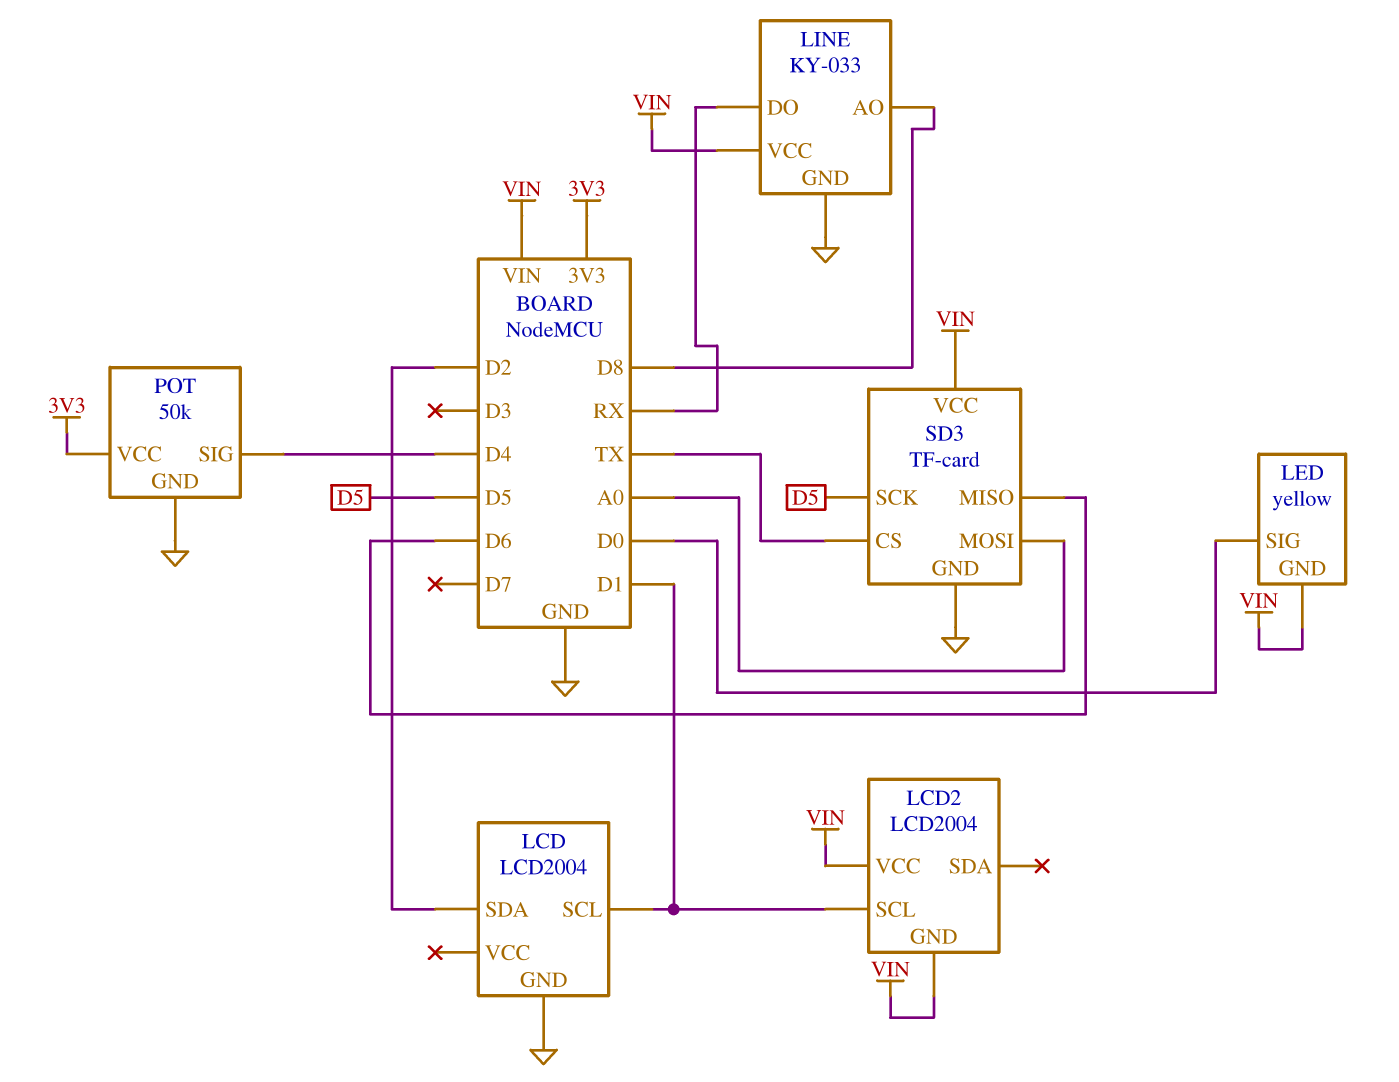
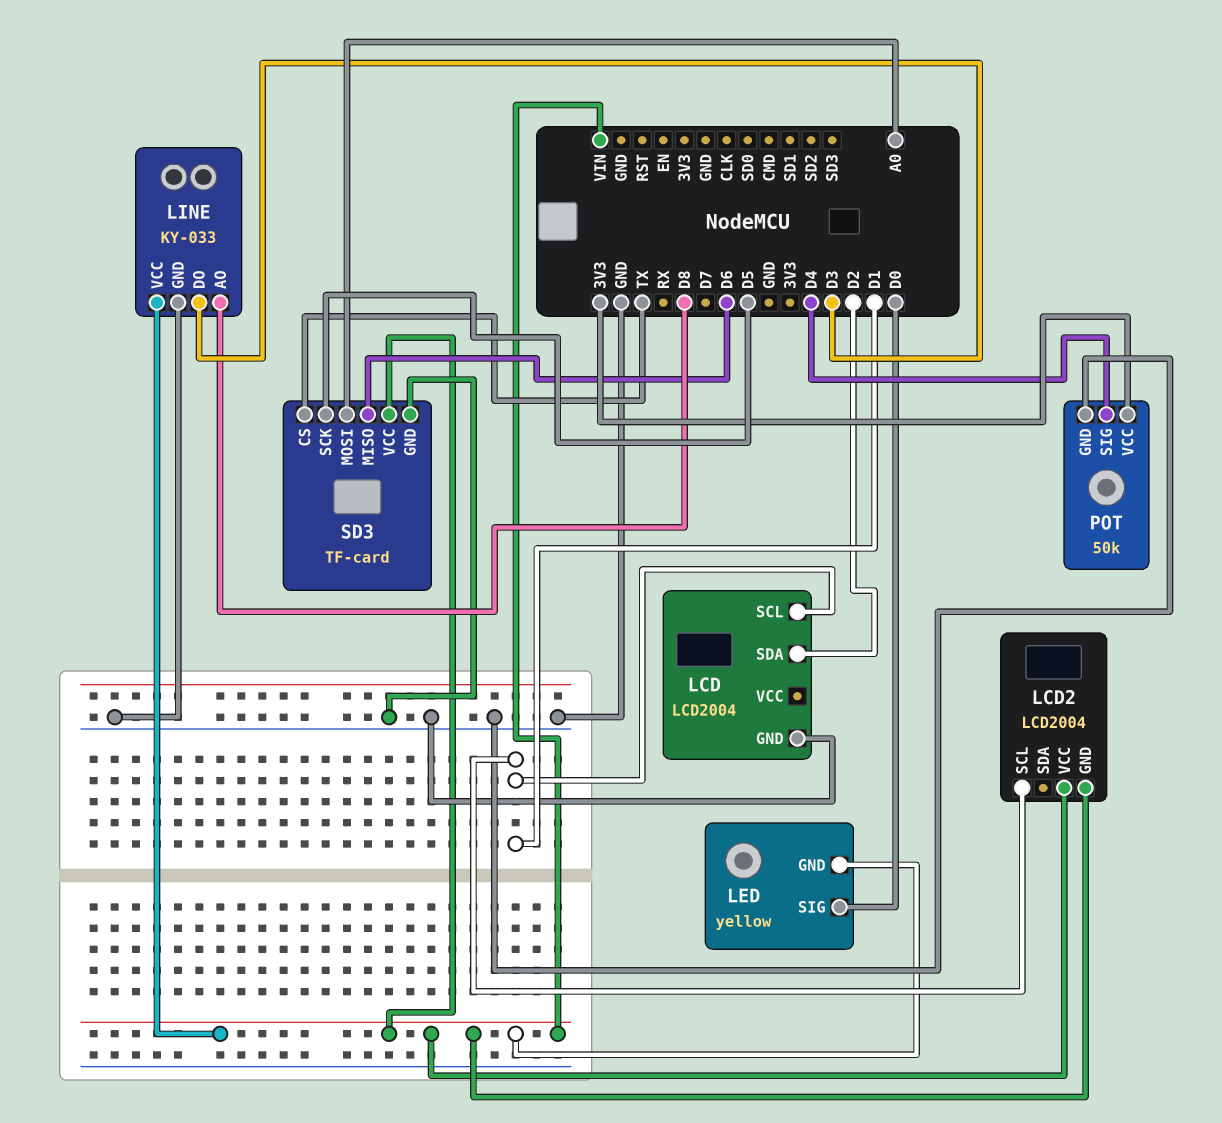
LINE pin DO: RX -> D3

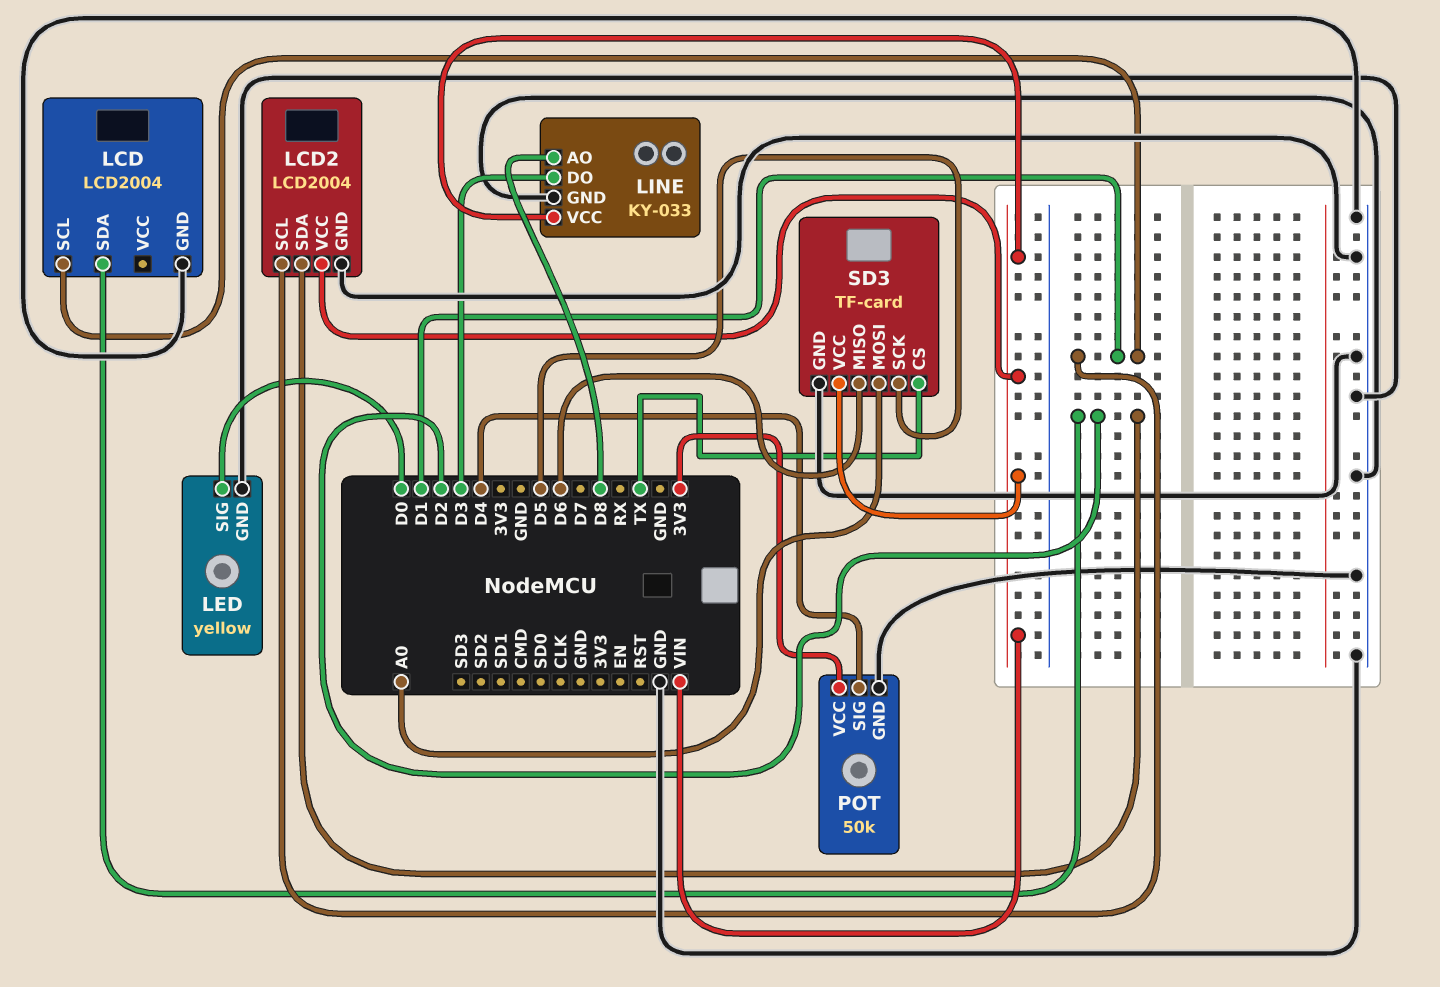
LCD2 pin GND: VIN -> GND
LCD2 pin SDA: none -> D2
LED pin GND: VIN -> GND

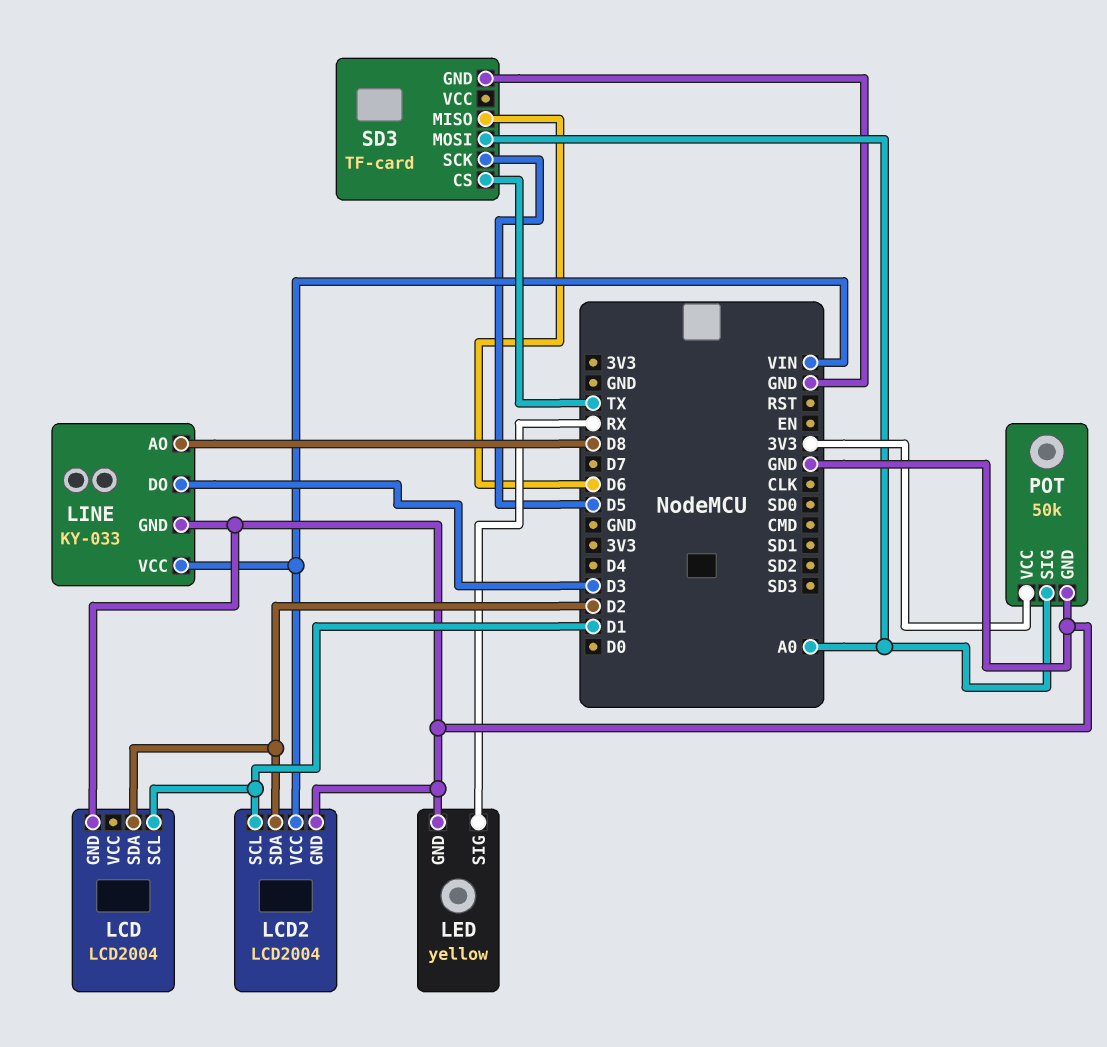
LED pin SIG: D0 -> RX
POT pin SIG: D4 -> A0
SD3 pin VCC: VIN -> none

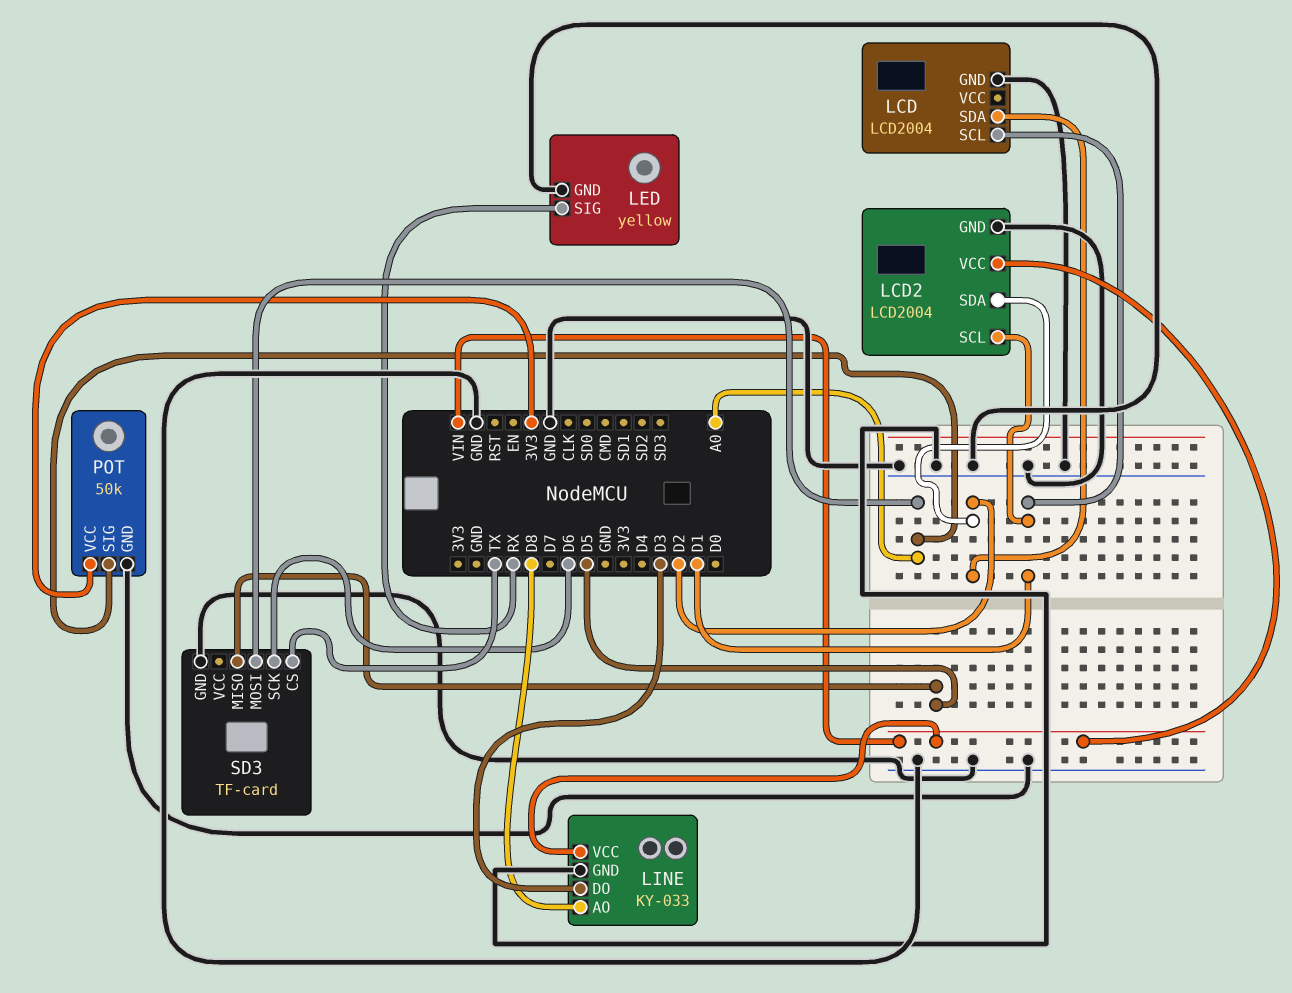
SD3 pin MISO: D6 -> D5
SD3 pin SCK: D5 -> D6

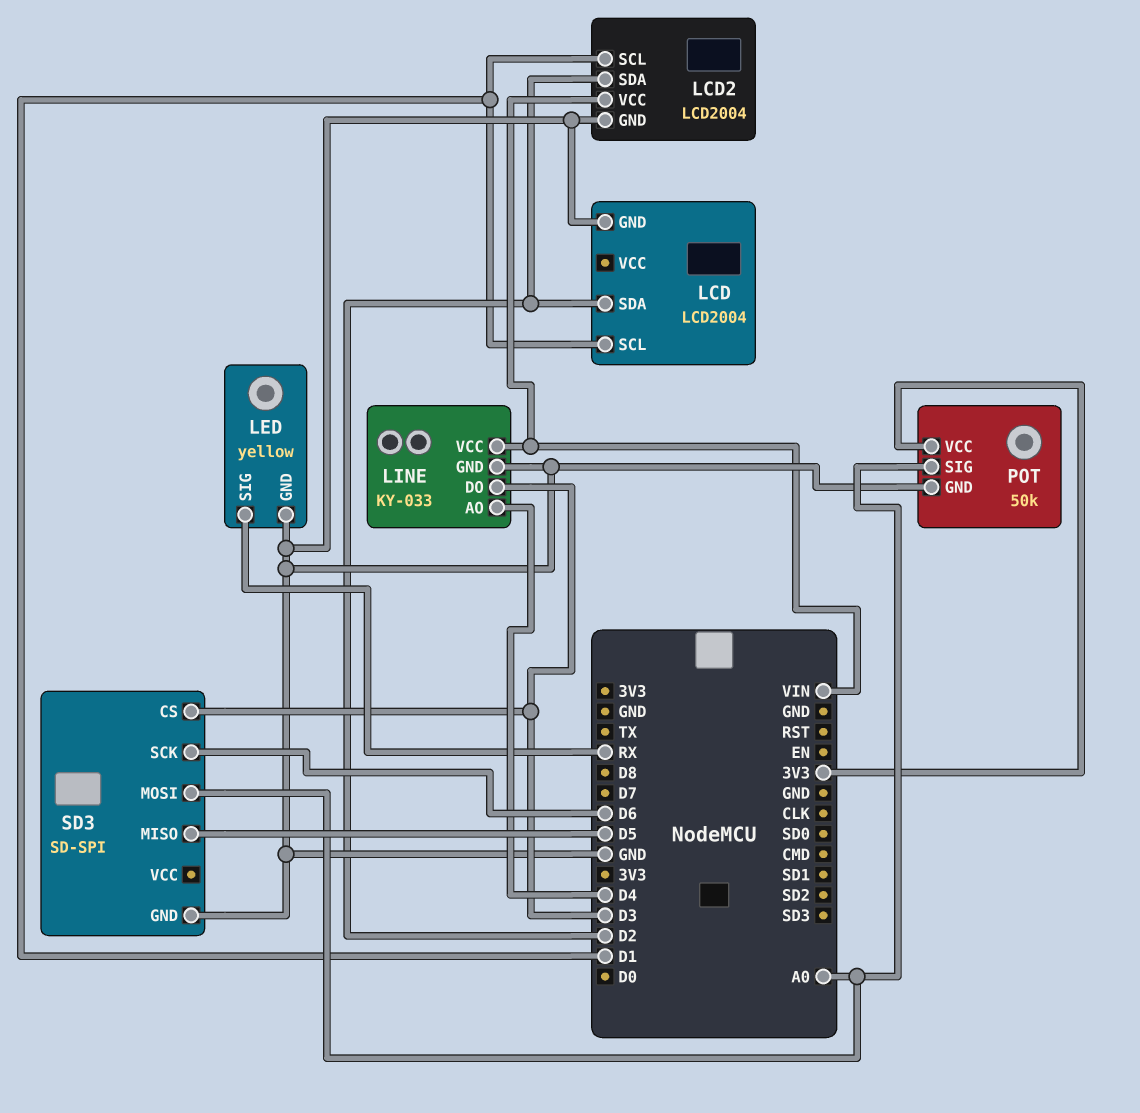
LINE pin AO: D8 -> D4
SD3: TF-card -> SD-SPI
SD3 pin CS: TX -> D3

